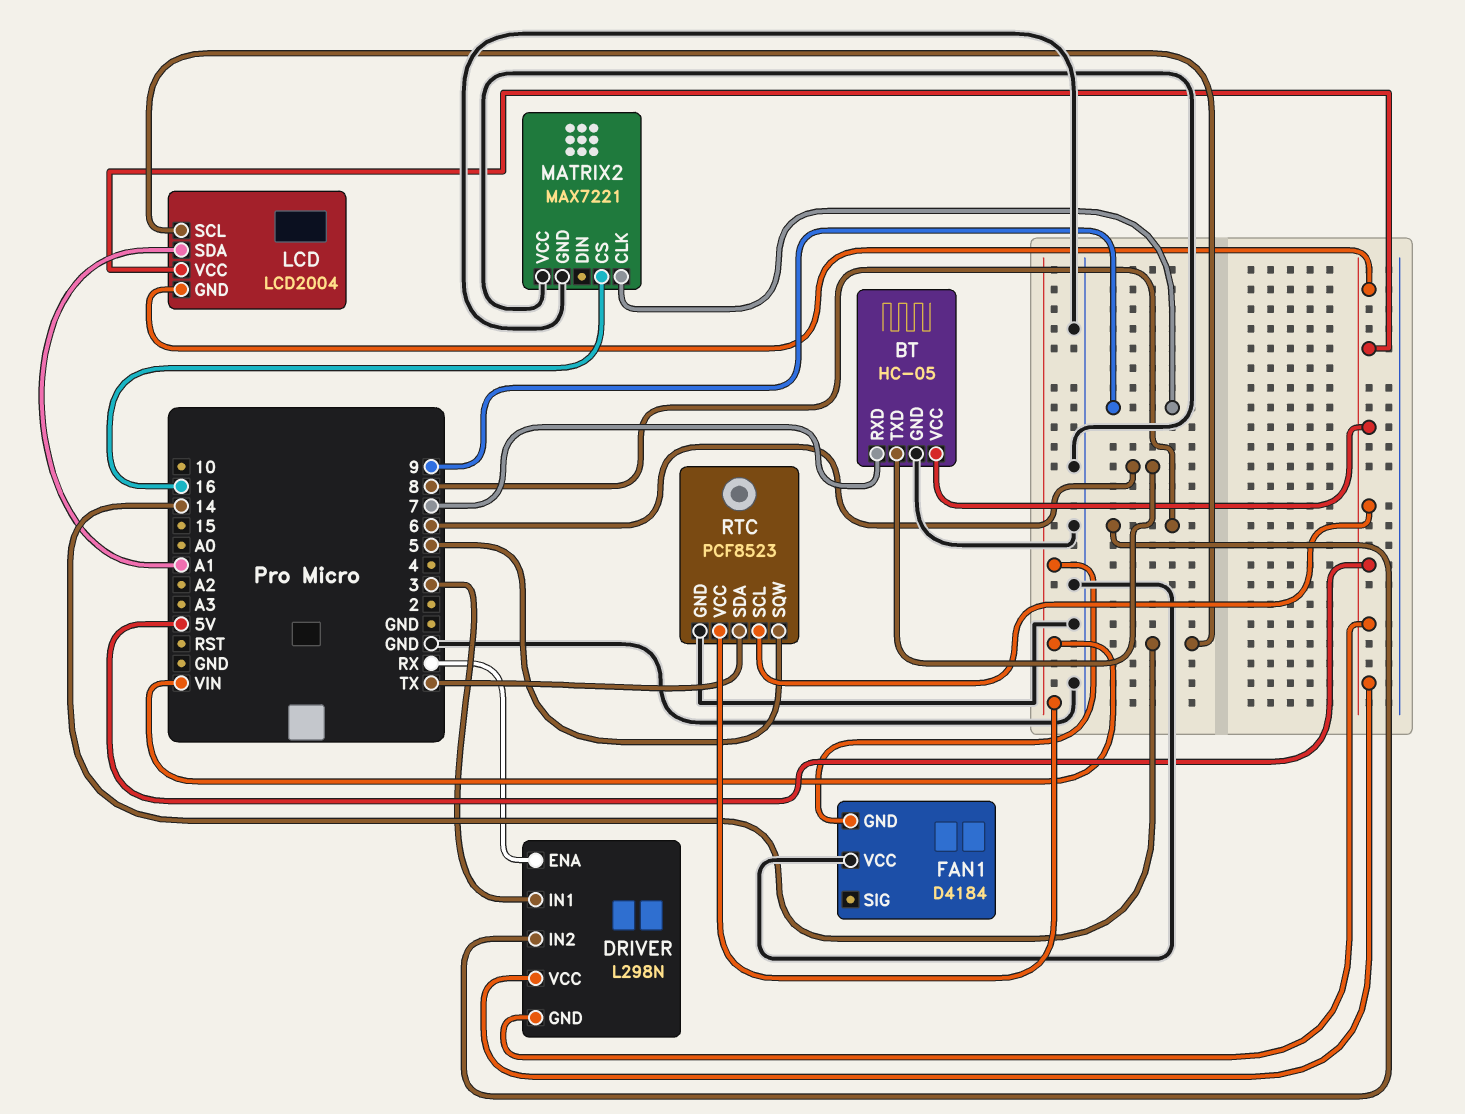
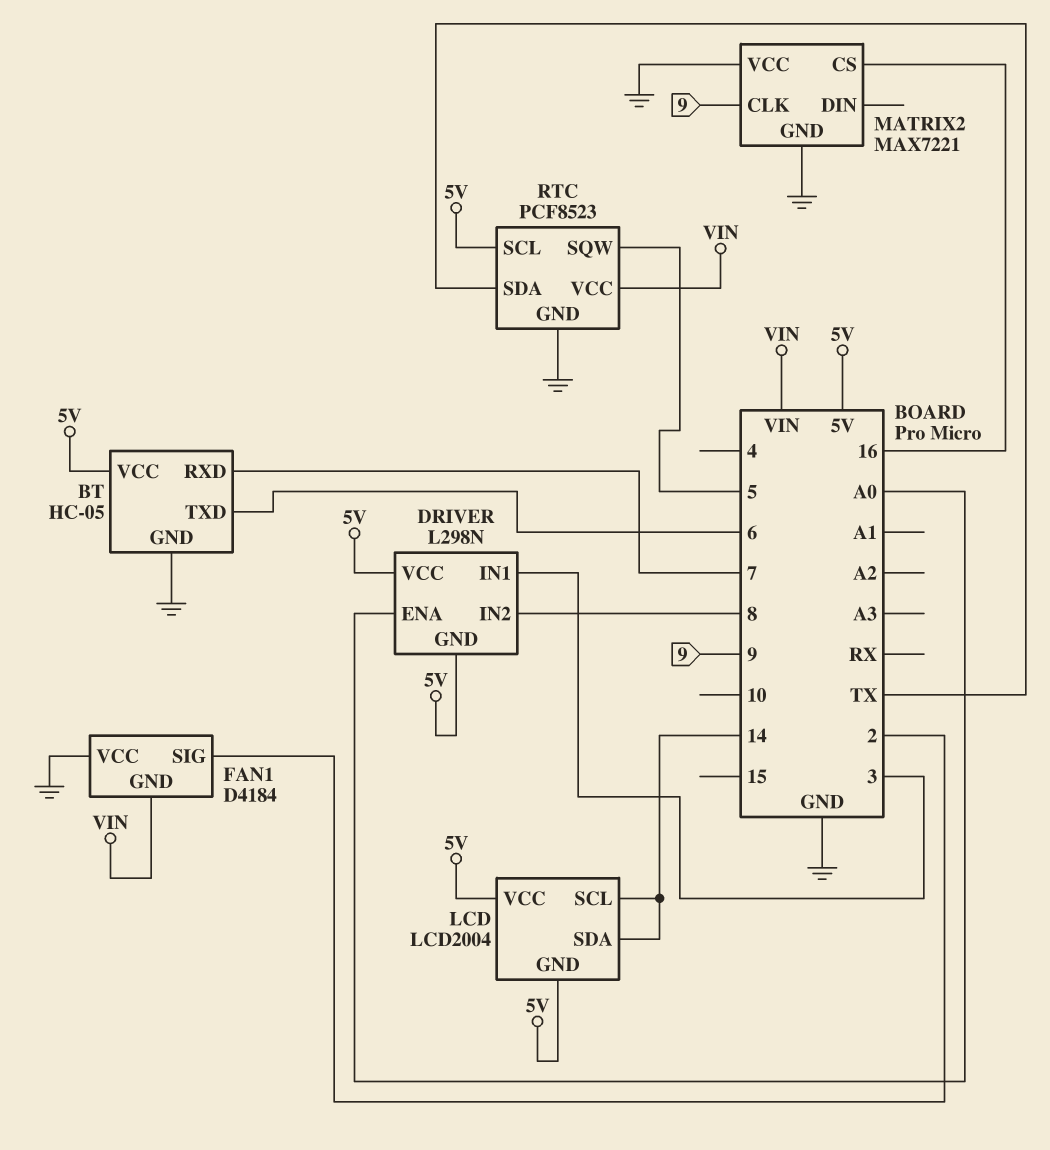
DRIVER pin ENA: RX -> A0
FAN1 pin SIG: none -> 2
LCD pin SDA: A1 -> 14

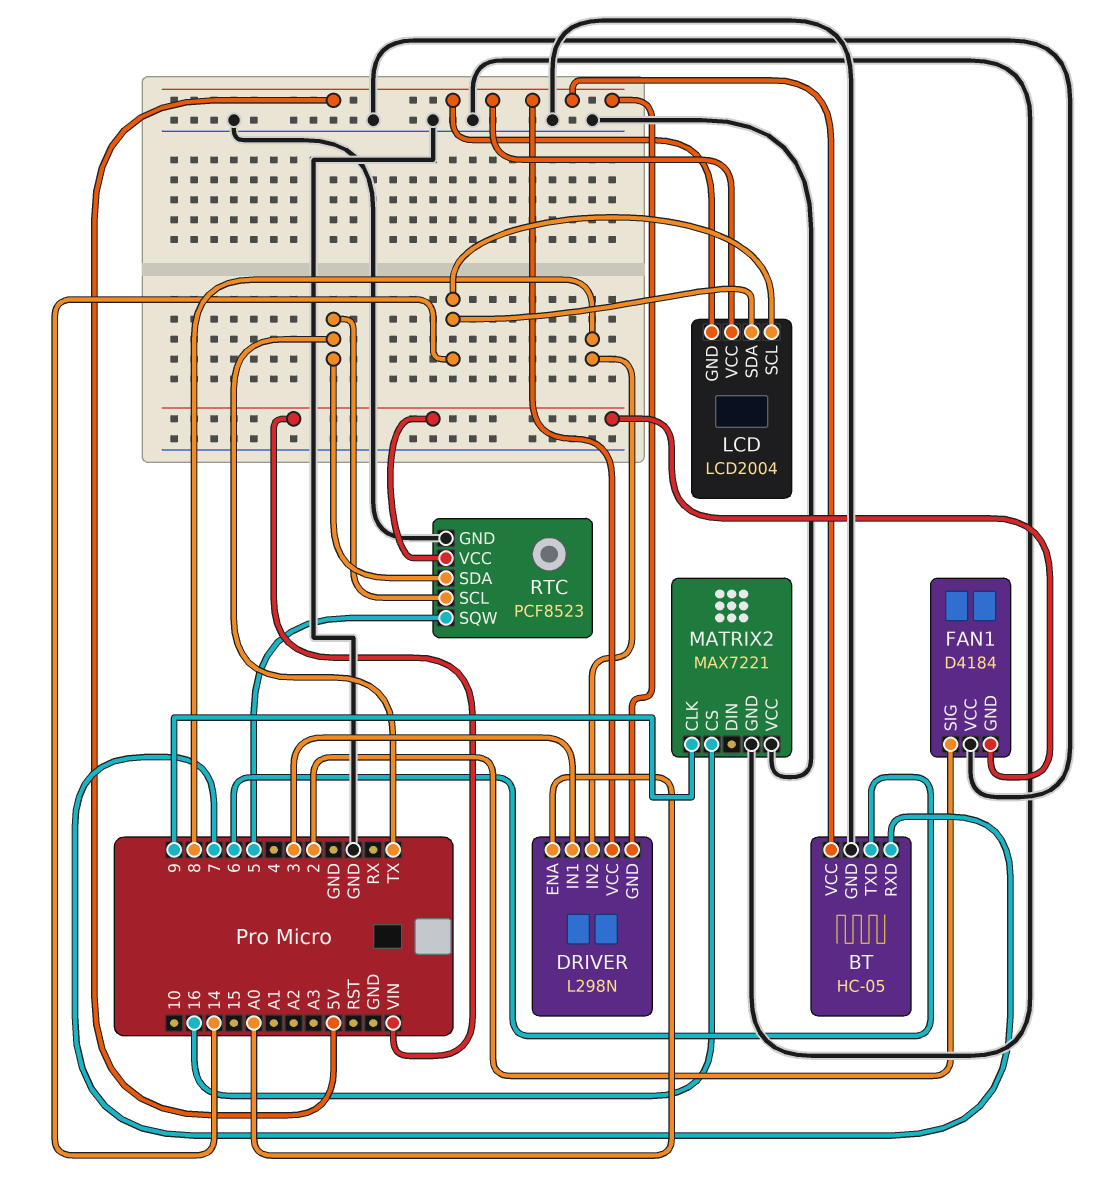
RTC pin SCL: 5V -> TX

